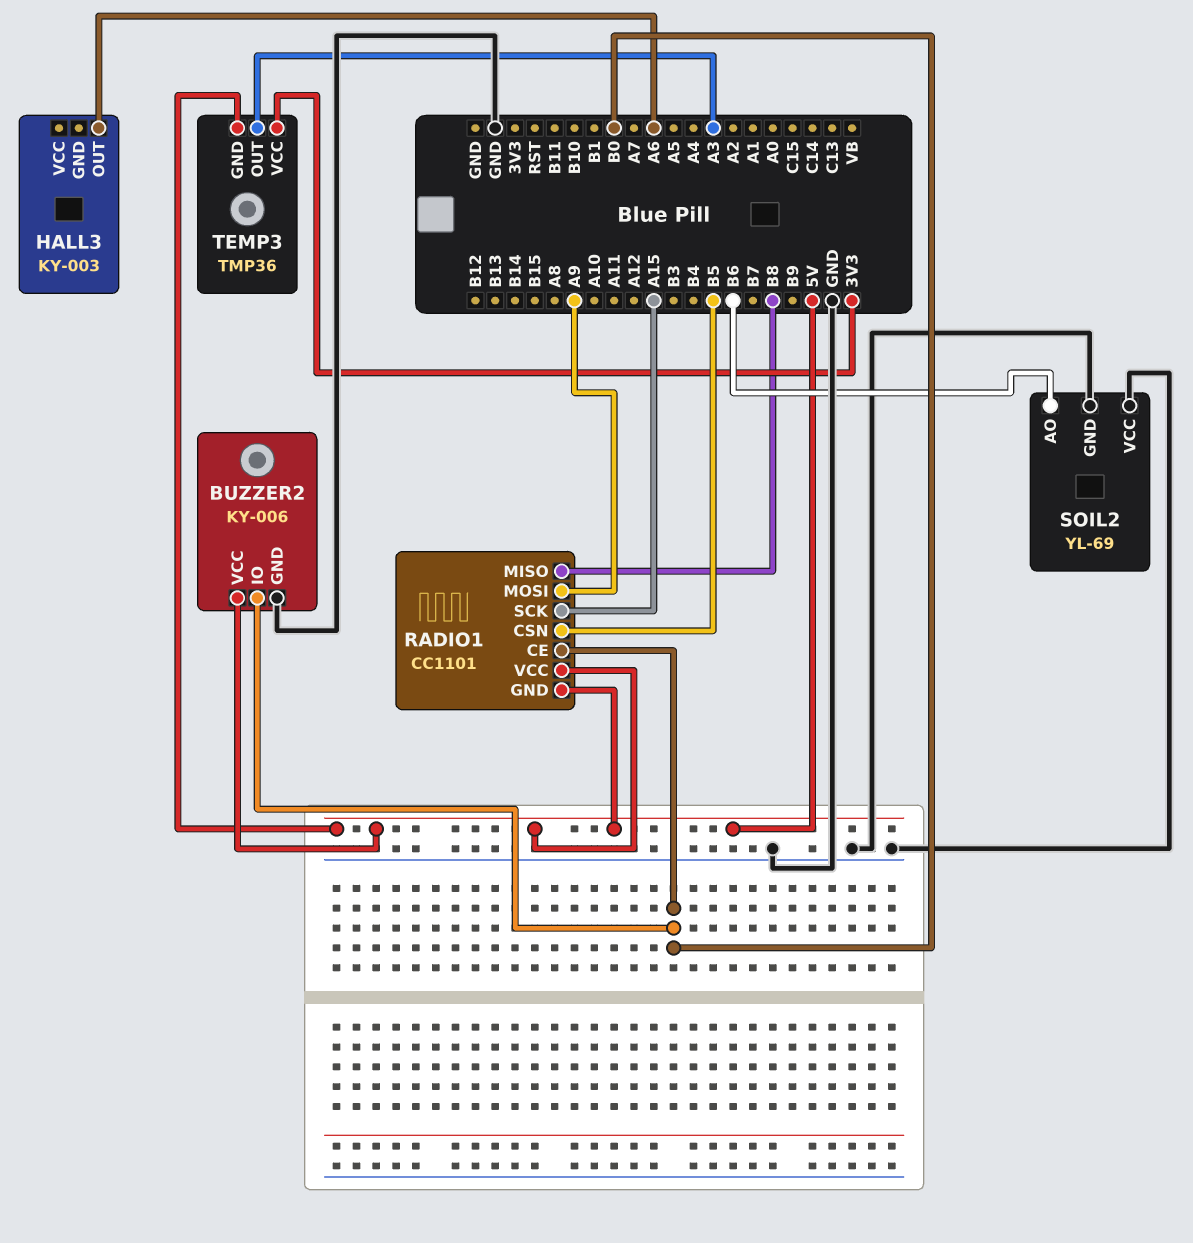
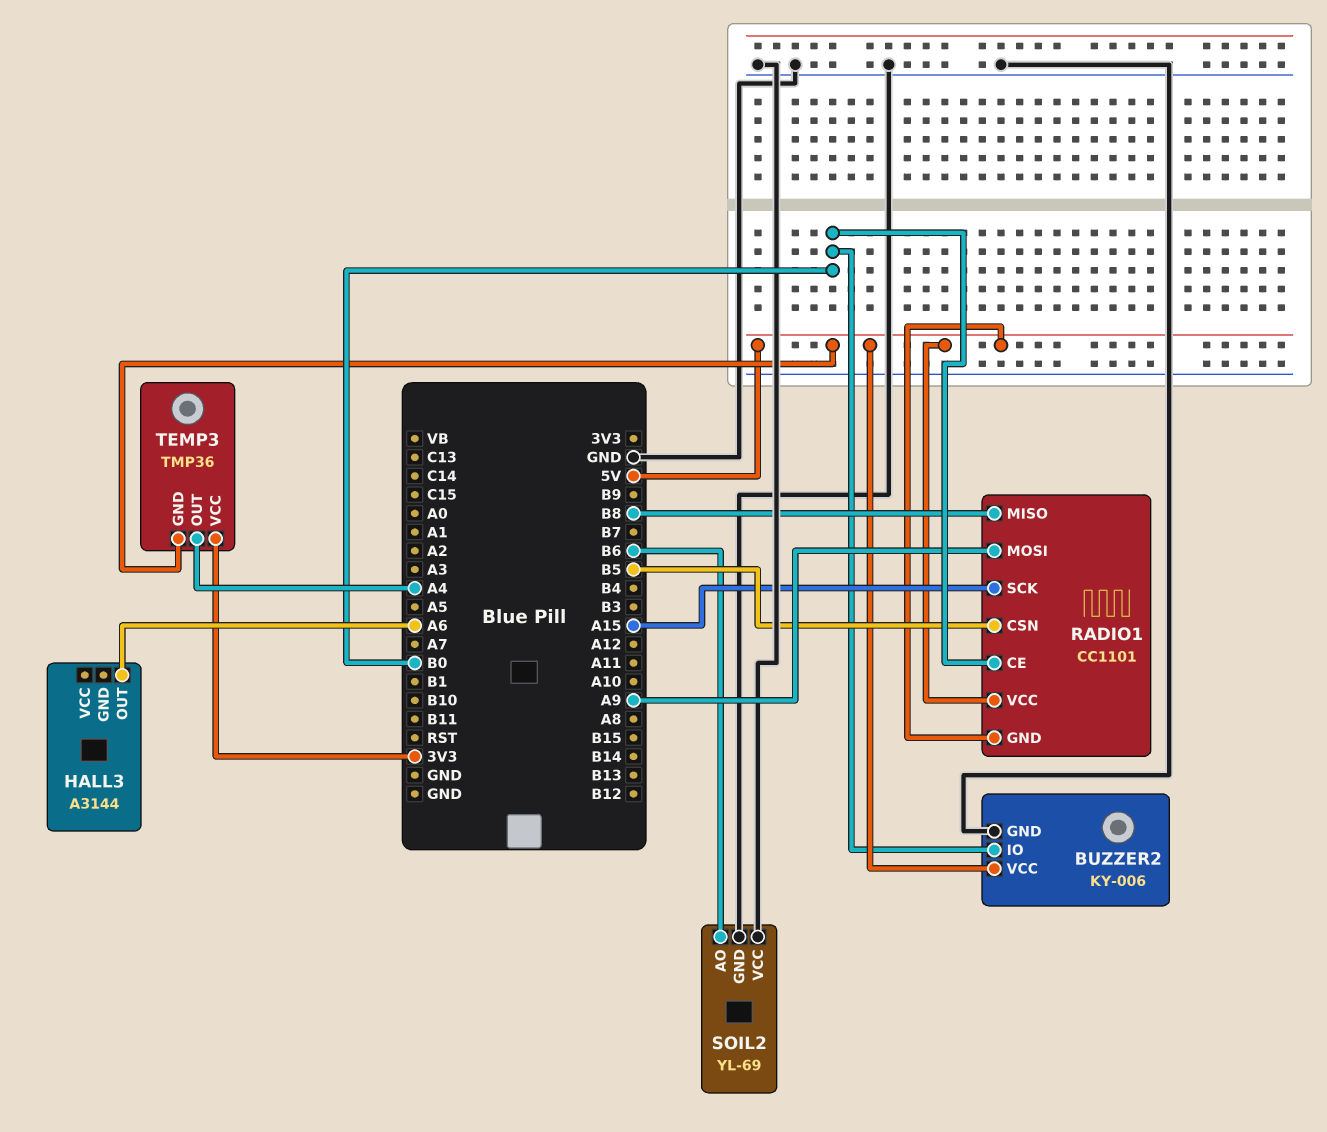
HALL3: KY-003 -> A3144
TEMP3 pin OUT: A3 -> A4

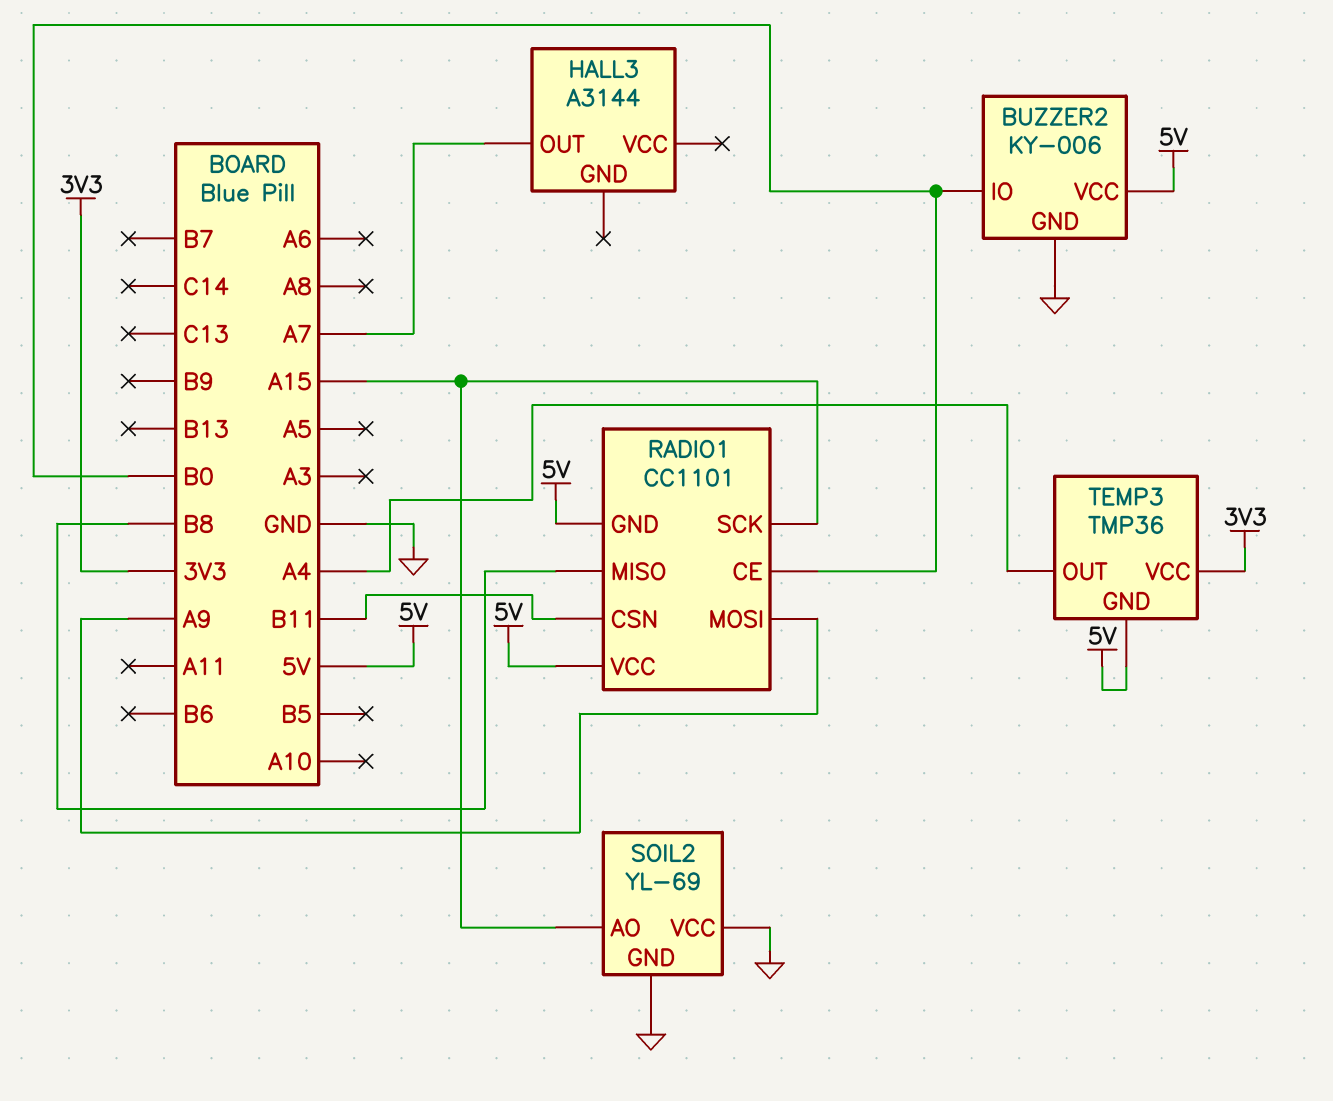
HALL3 pin OUT: A6 -> A7
RADIO1 pin CSN: B5 -> B11
SOIL2 pin AO: B6 -> A15

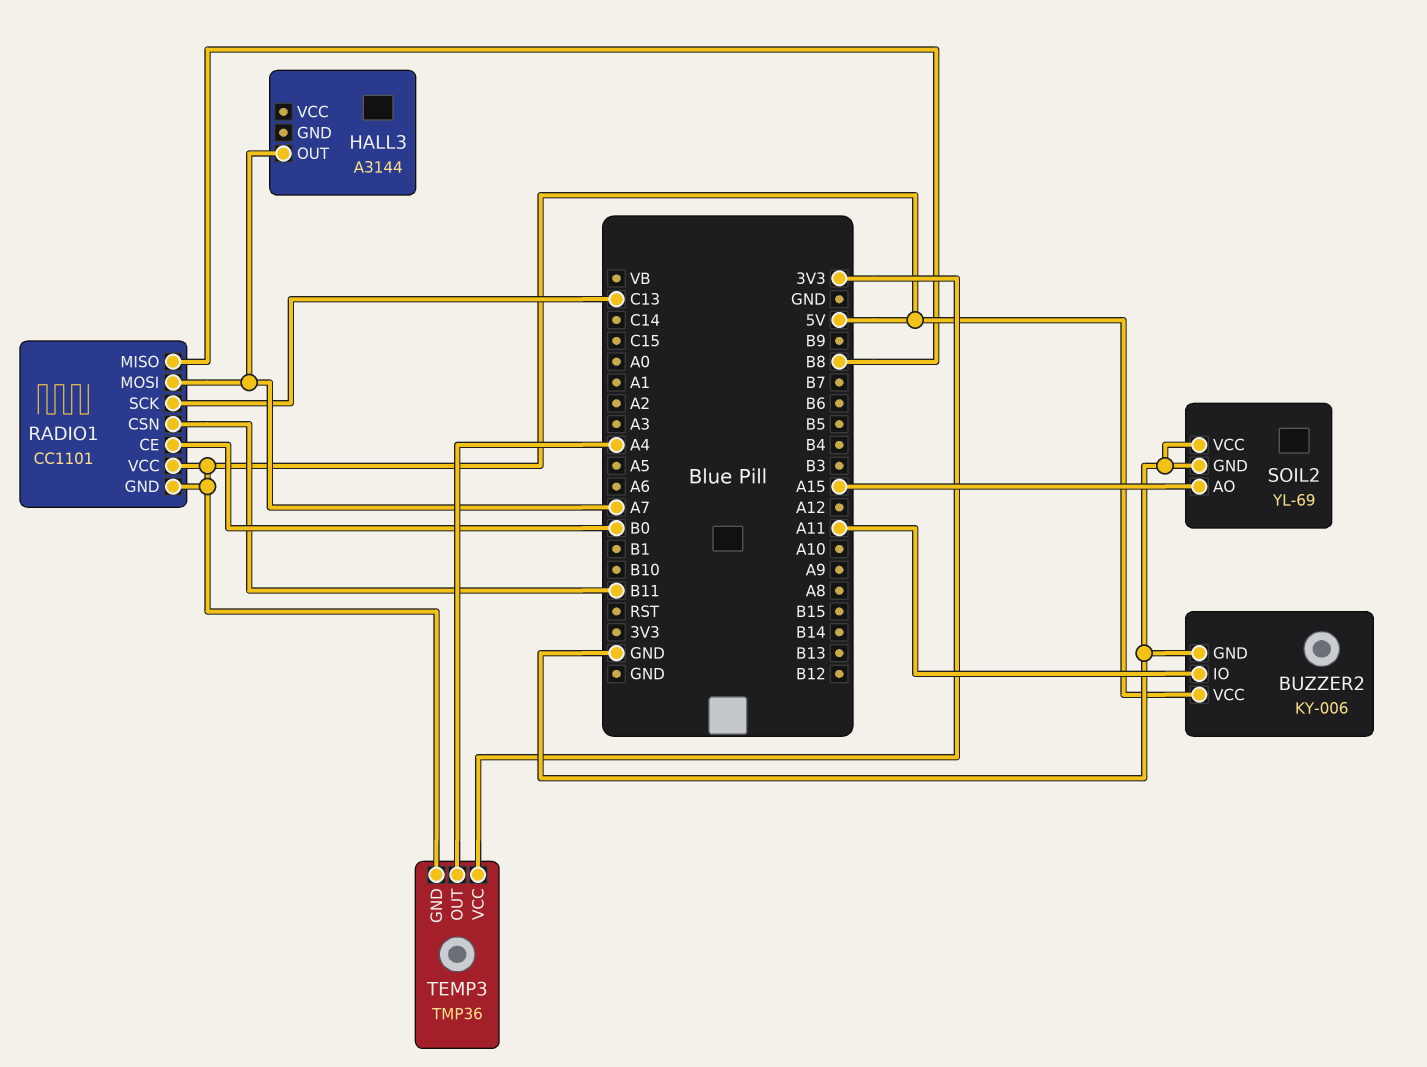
BUZZER2 pin IO: B0 -> A11
RADIO1 pin MOSI: A9 -> A7
RADIO1 pin SCK: A15 -> C13

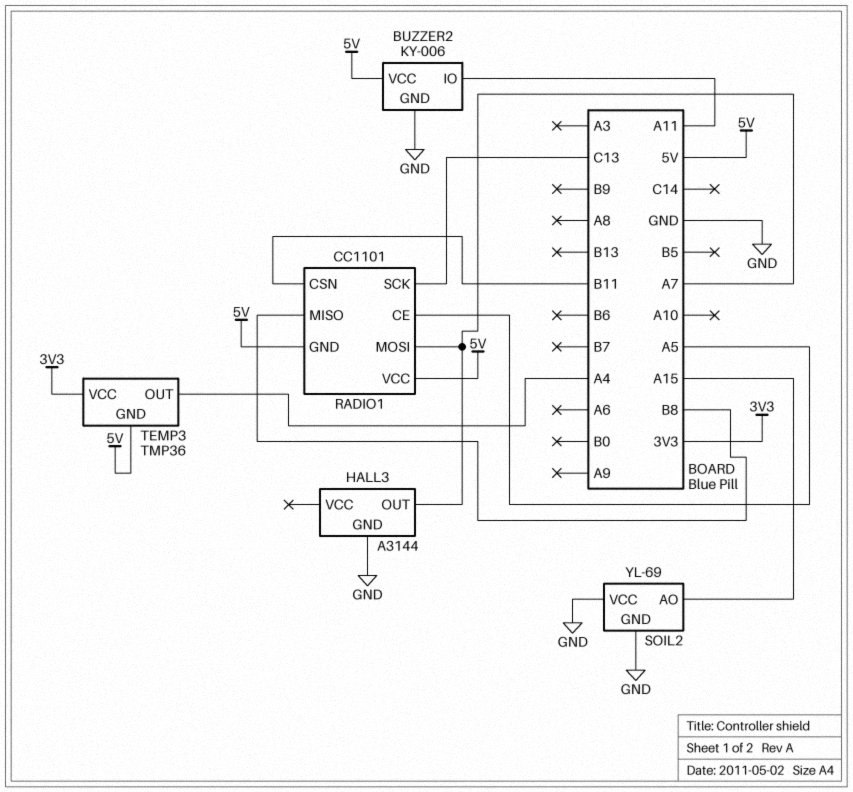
HALL3 pin GND: none -> GND
RADIO1 pin CE: B0 -> A5

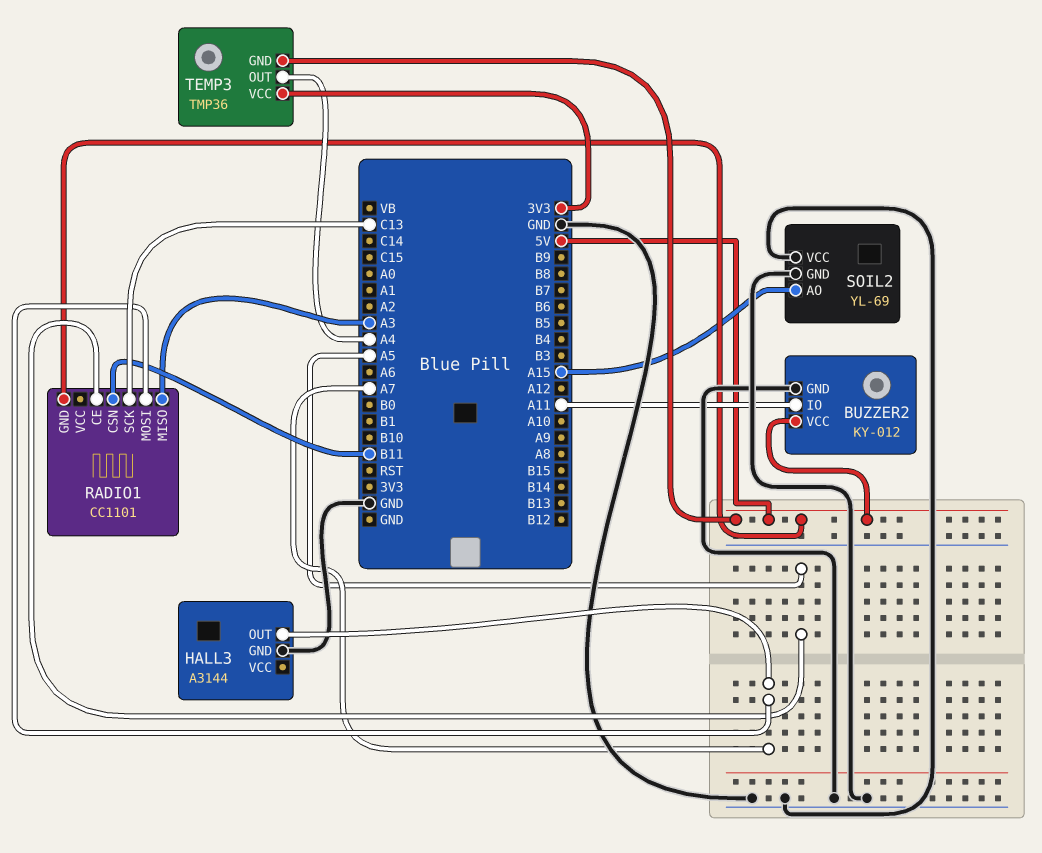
BUZZER2: KY-006 -> KY-012
RADIO1 pin MISO: B8 -> A3
RADIO1 pin VCC: 5V -> none

